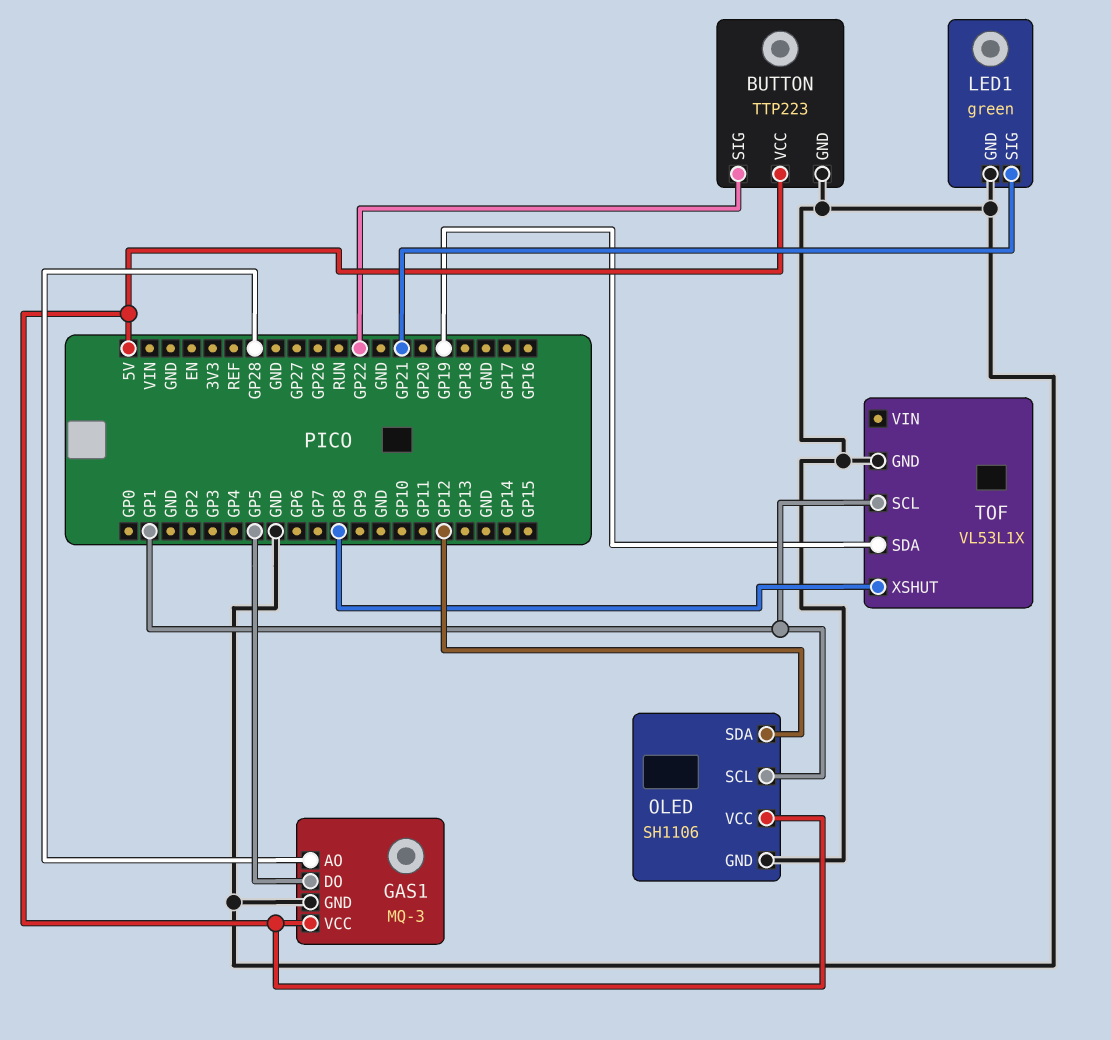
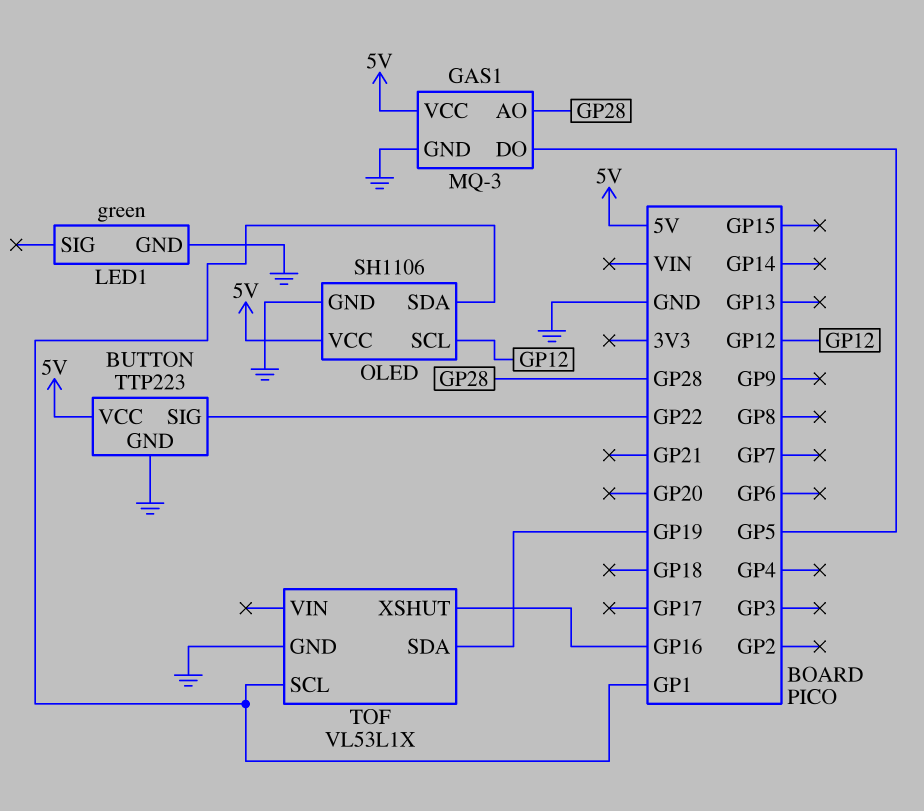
LED1 pin SIG: GP21 -> none
OLED pin SCL: GP1 -> GP12
OLED pin SDA: GP12 -> GP1
TOF pin XSHUT: GP8 -> GP16

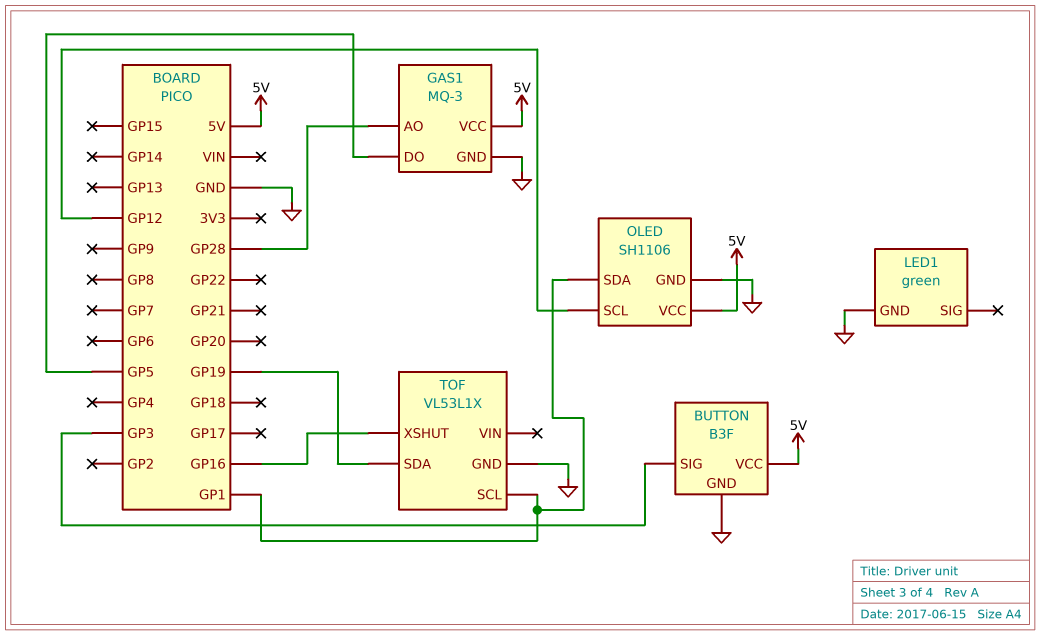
BUTTON: TTP223 -> B3F
BUTTON pin SIG: GP22 -> GP3

